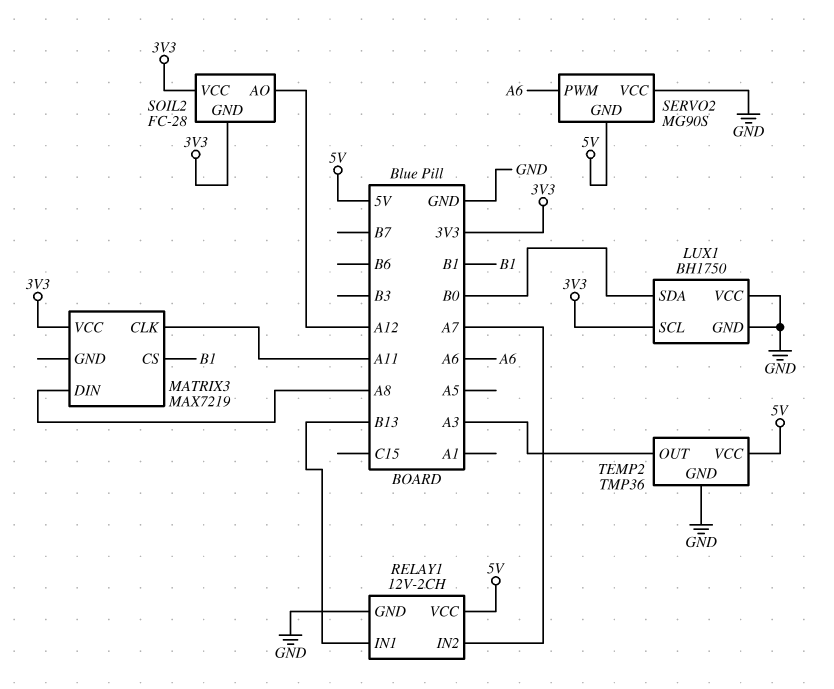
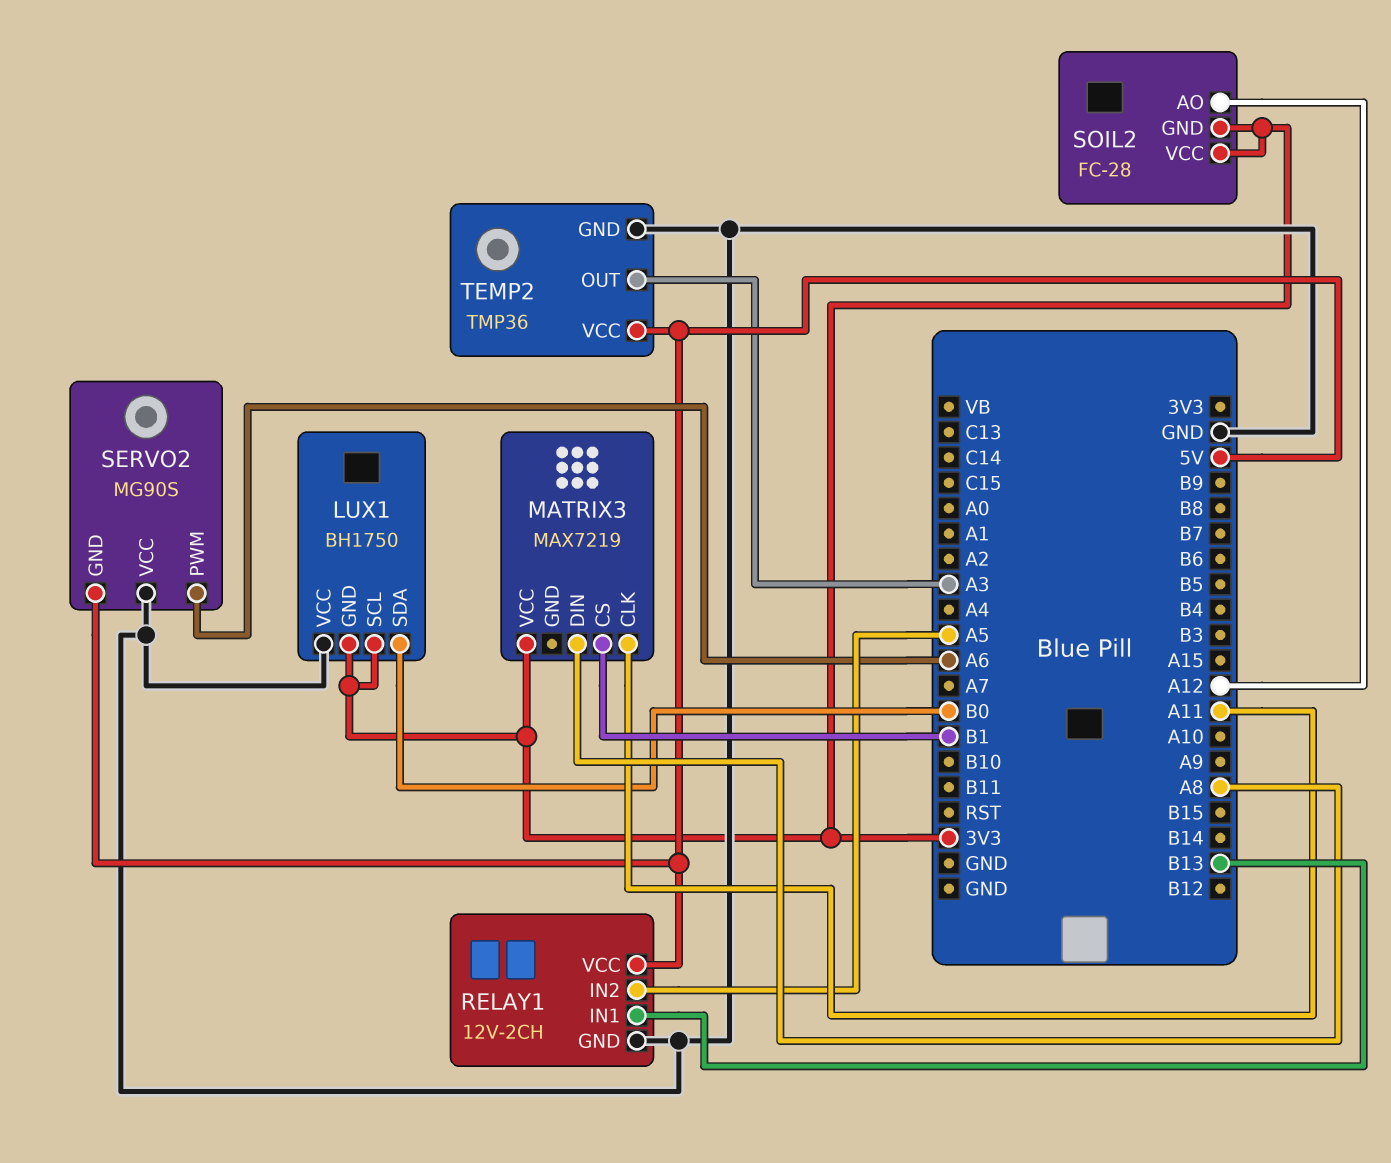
LUX1 pin GND: GND -> 3V3
RELAY1 pin IN2: A7 -> A5

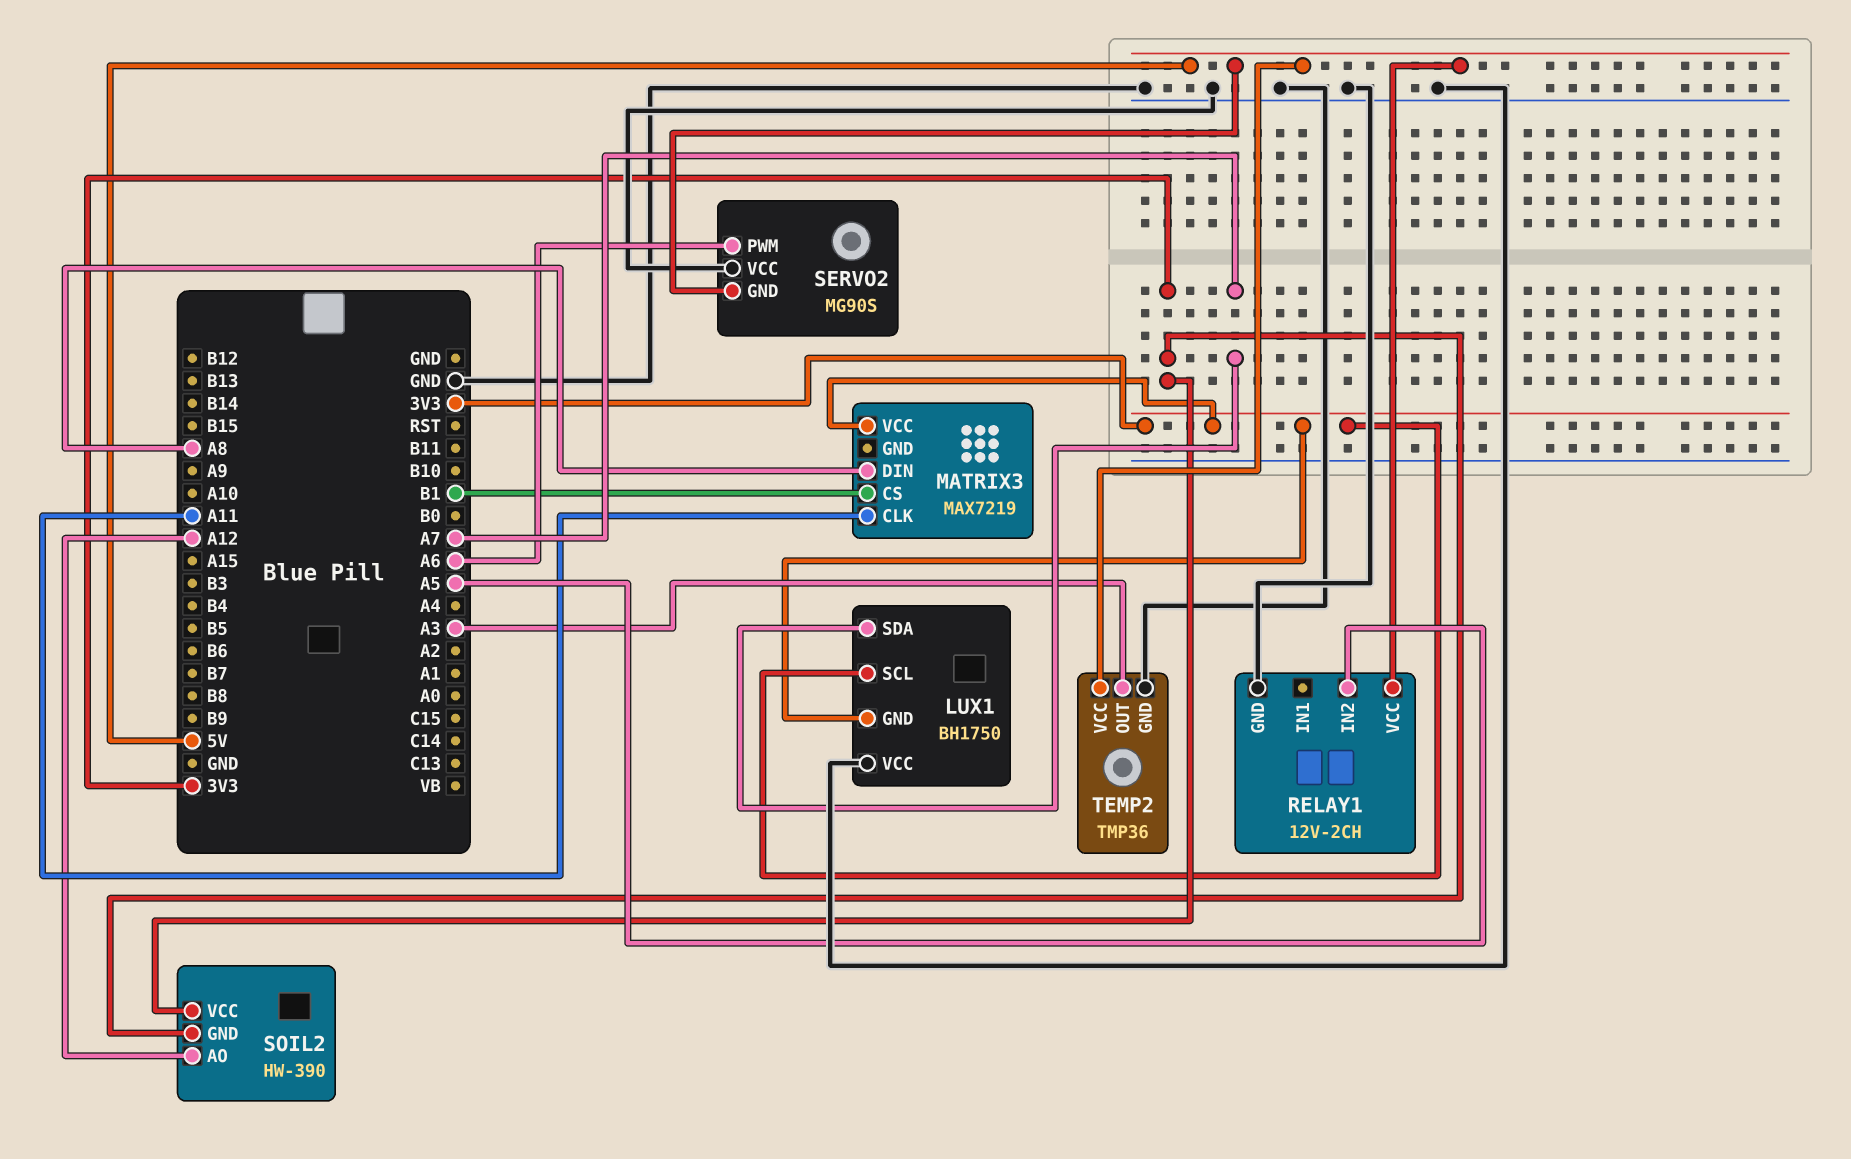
LUX1 pin SDA: B0 -> A7
RELAY1 pin IN1: B13 -> none
SOIL2: FC-28 -> HW-390

